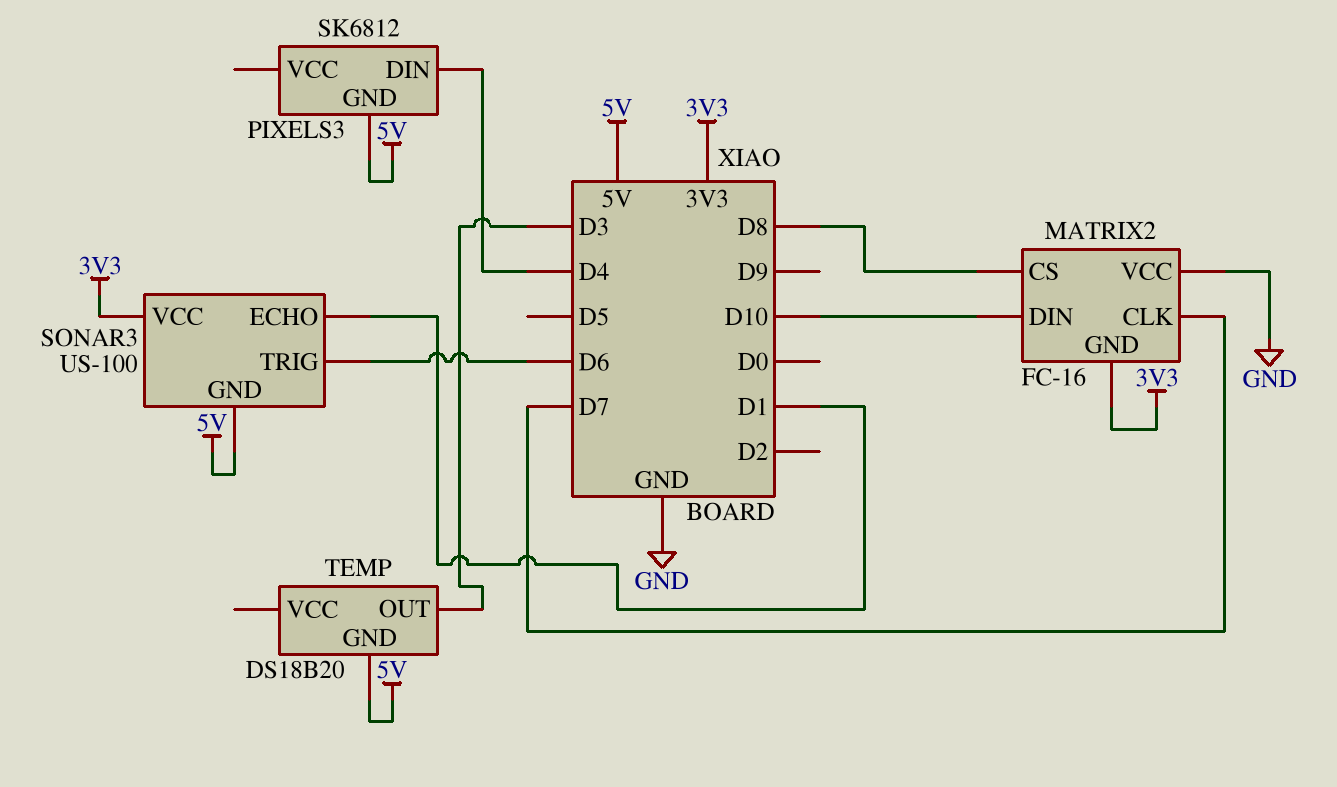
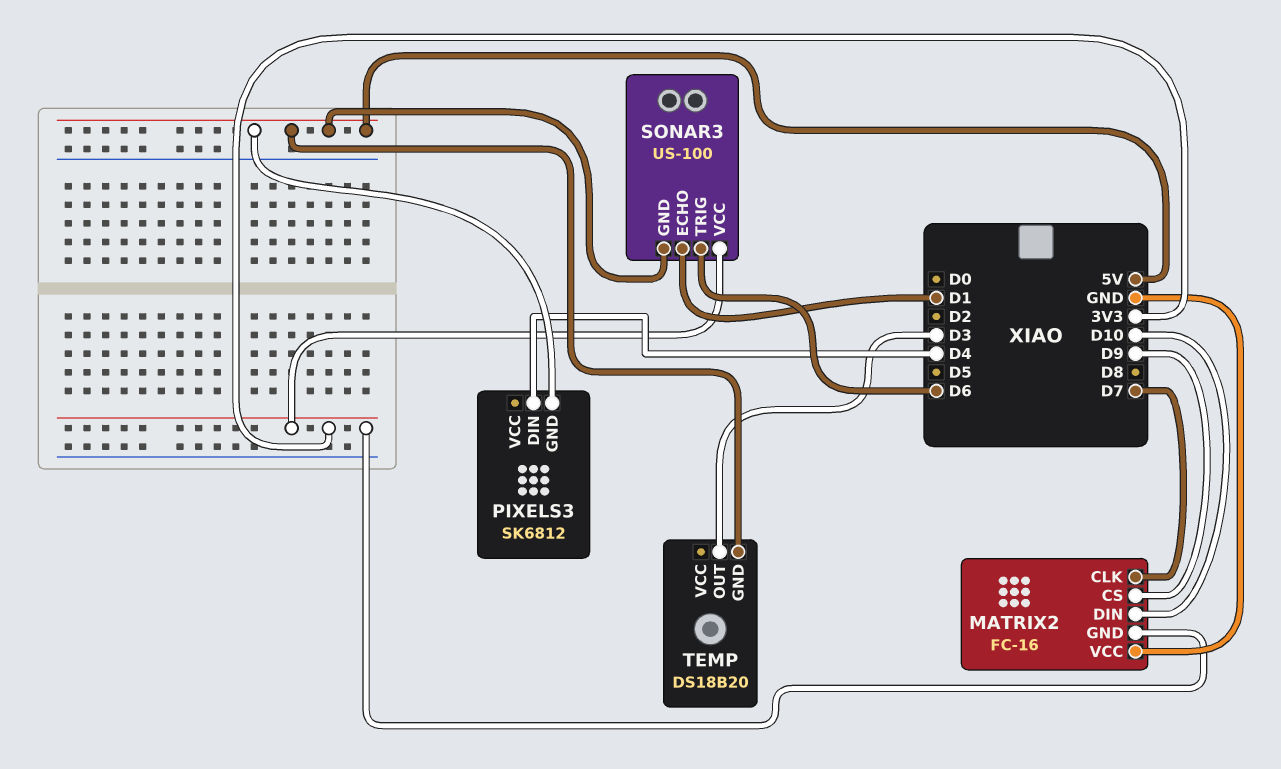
MATRIX2 pin CS: D8 -> D9

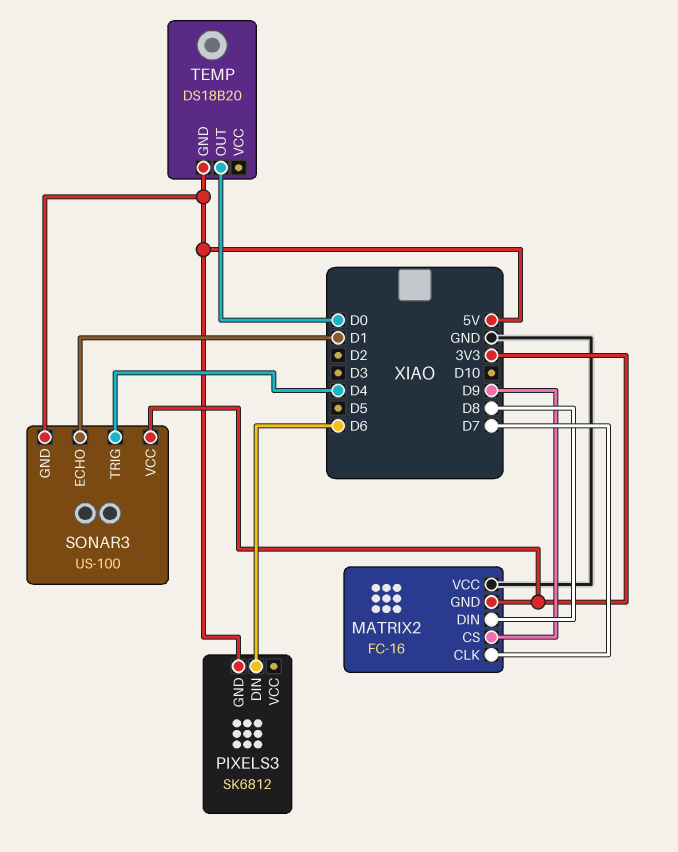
MATRIX2 pin DIN: D10 -> D8
PIXELS3 pin DIN: D4 -> D6
SONAR3 pin TRIG: D6 -> D4
TEMP pin OUT: D3 -> D0

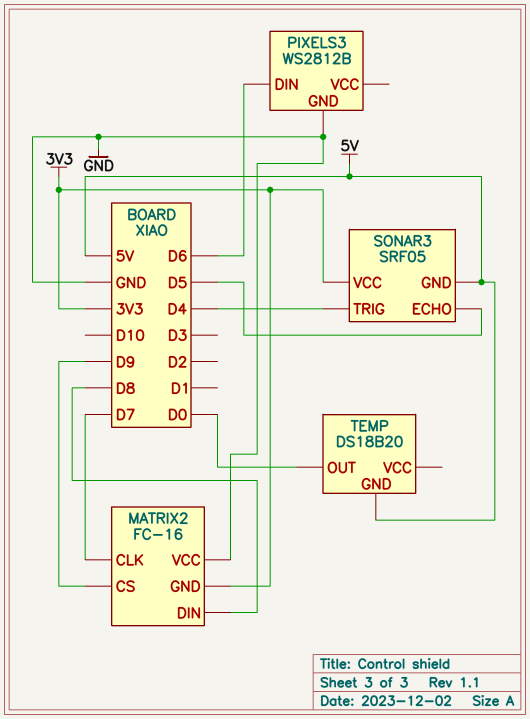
PIXELS3: SK6812 -> WS2812B
PIXELS3 pin GND: 5V -> GND
SONAR3: US-100 -> SRF05
SONAR3 pin ECHO: D1 -> D5

